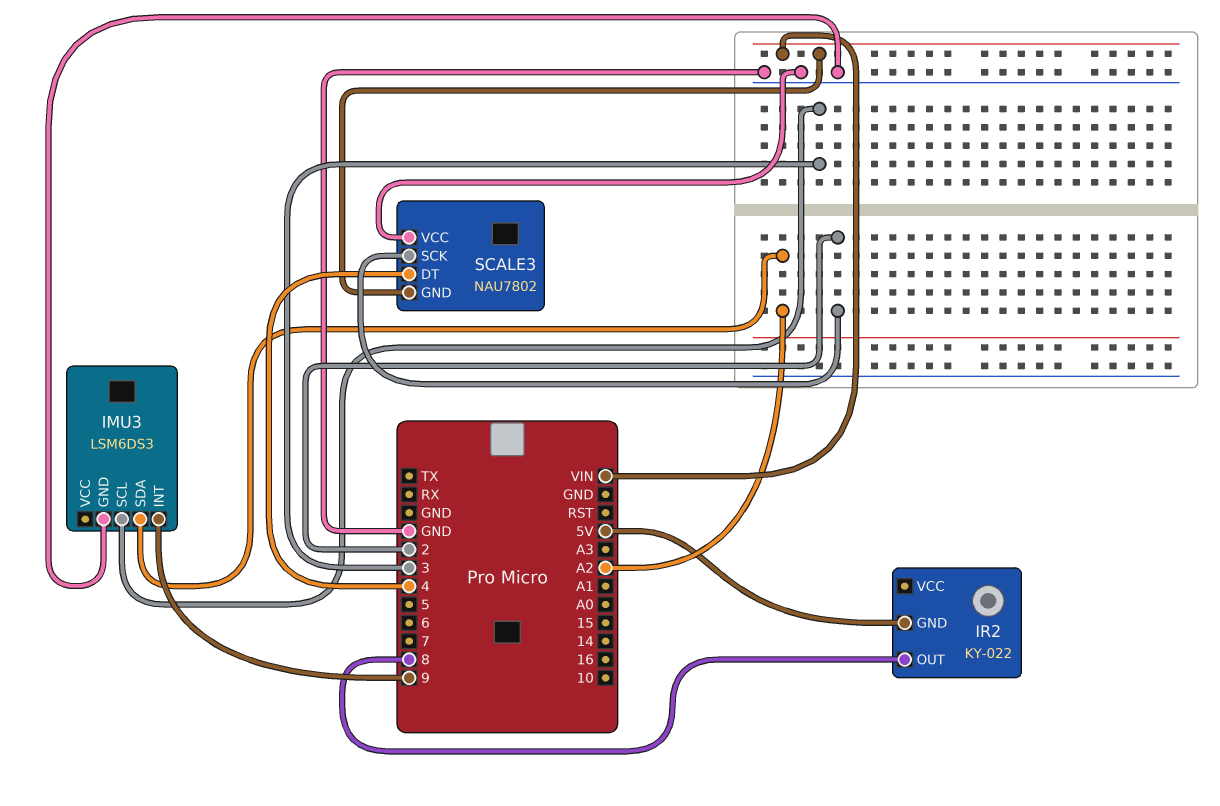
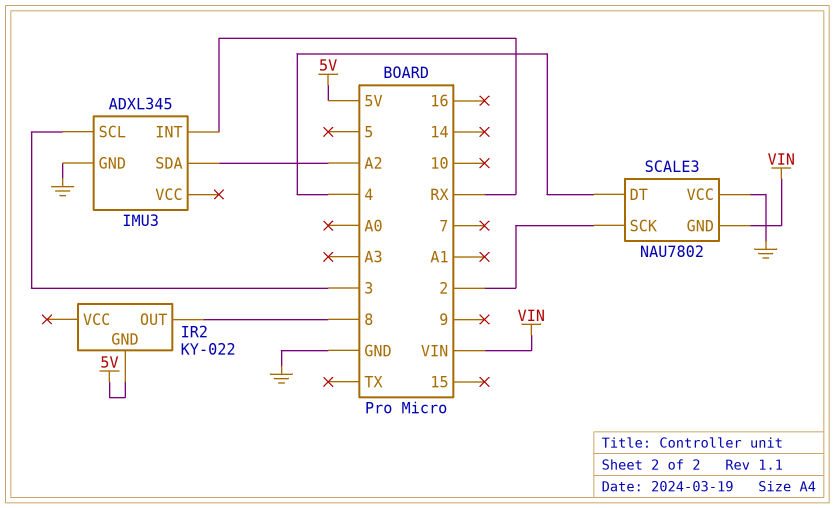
IMU3: LSM6DS3 -> ADXL345
IMU3 pin INT: 9 -> RX

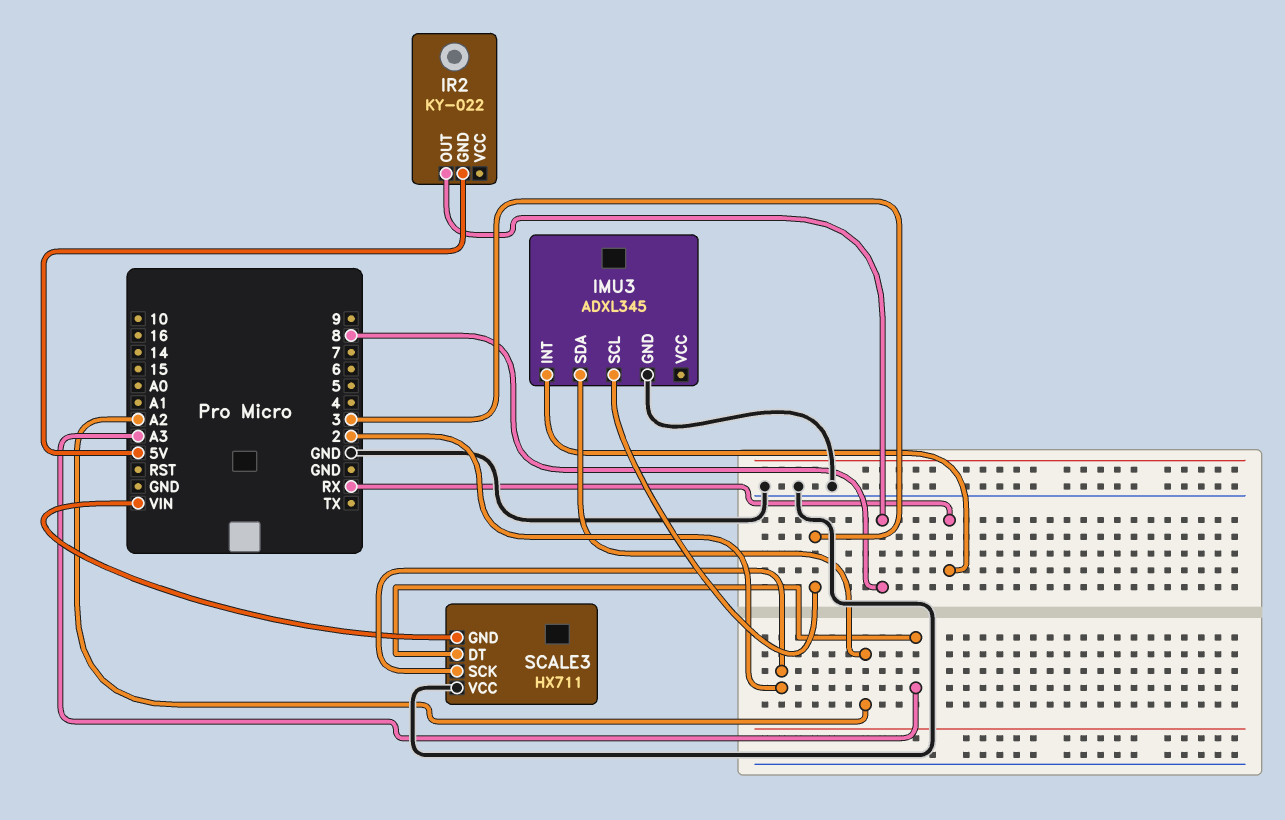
SCALE3: NAU7802 -> HX711
SCALE3 pin DT: 4 -> A3

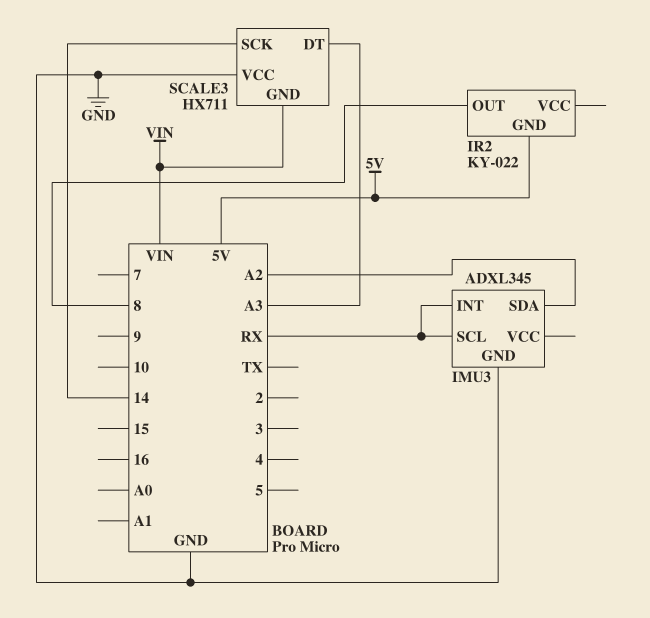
IMU3 pin SCL: 3 -> RX
SCALE3 pin SCK: 2 -> 14

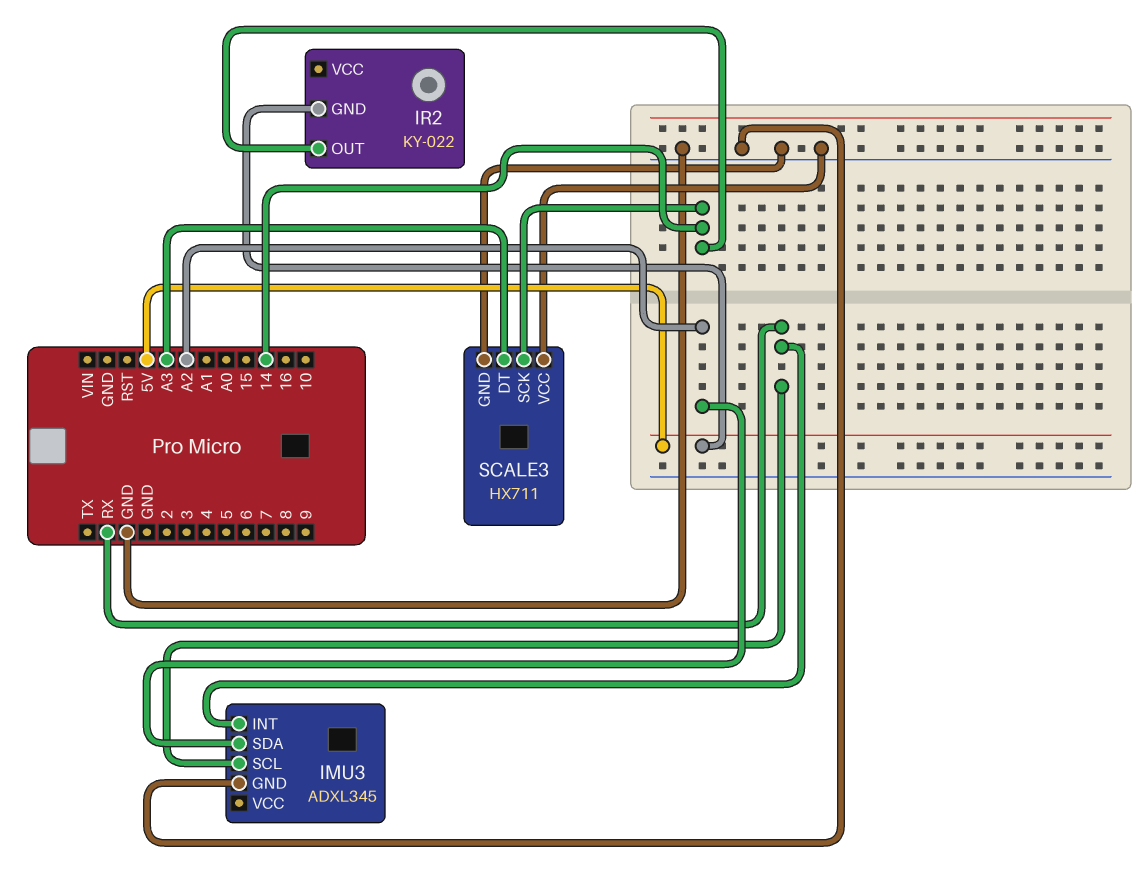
IR2 pin OUT: 8 -> 14
SCALE3 pin GND: VIN -> GND

